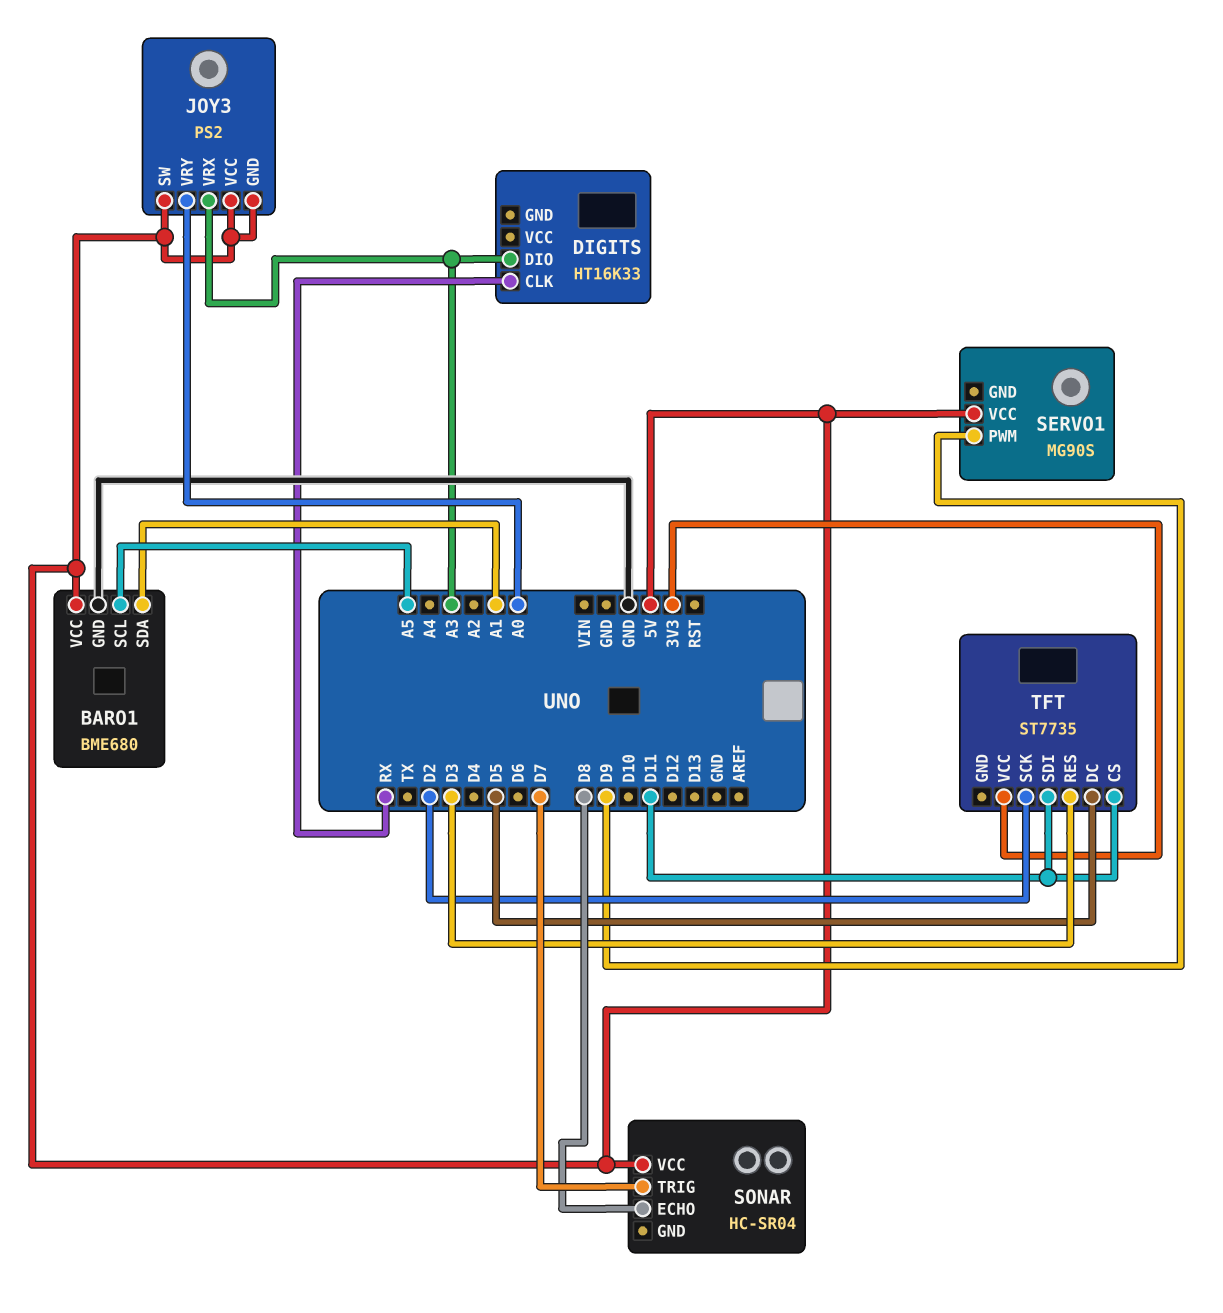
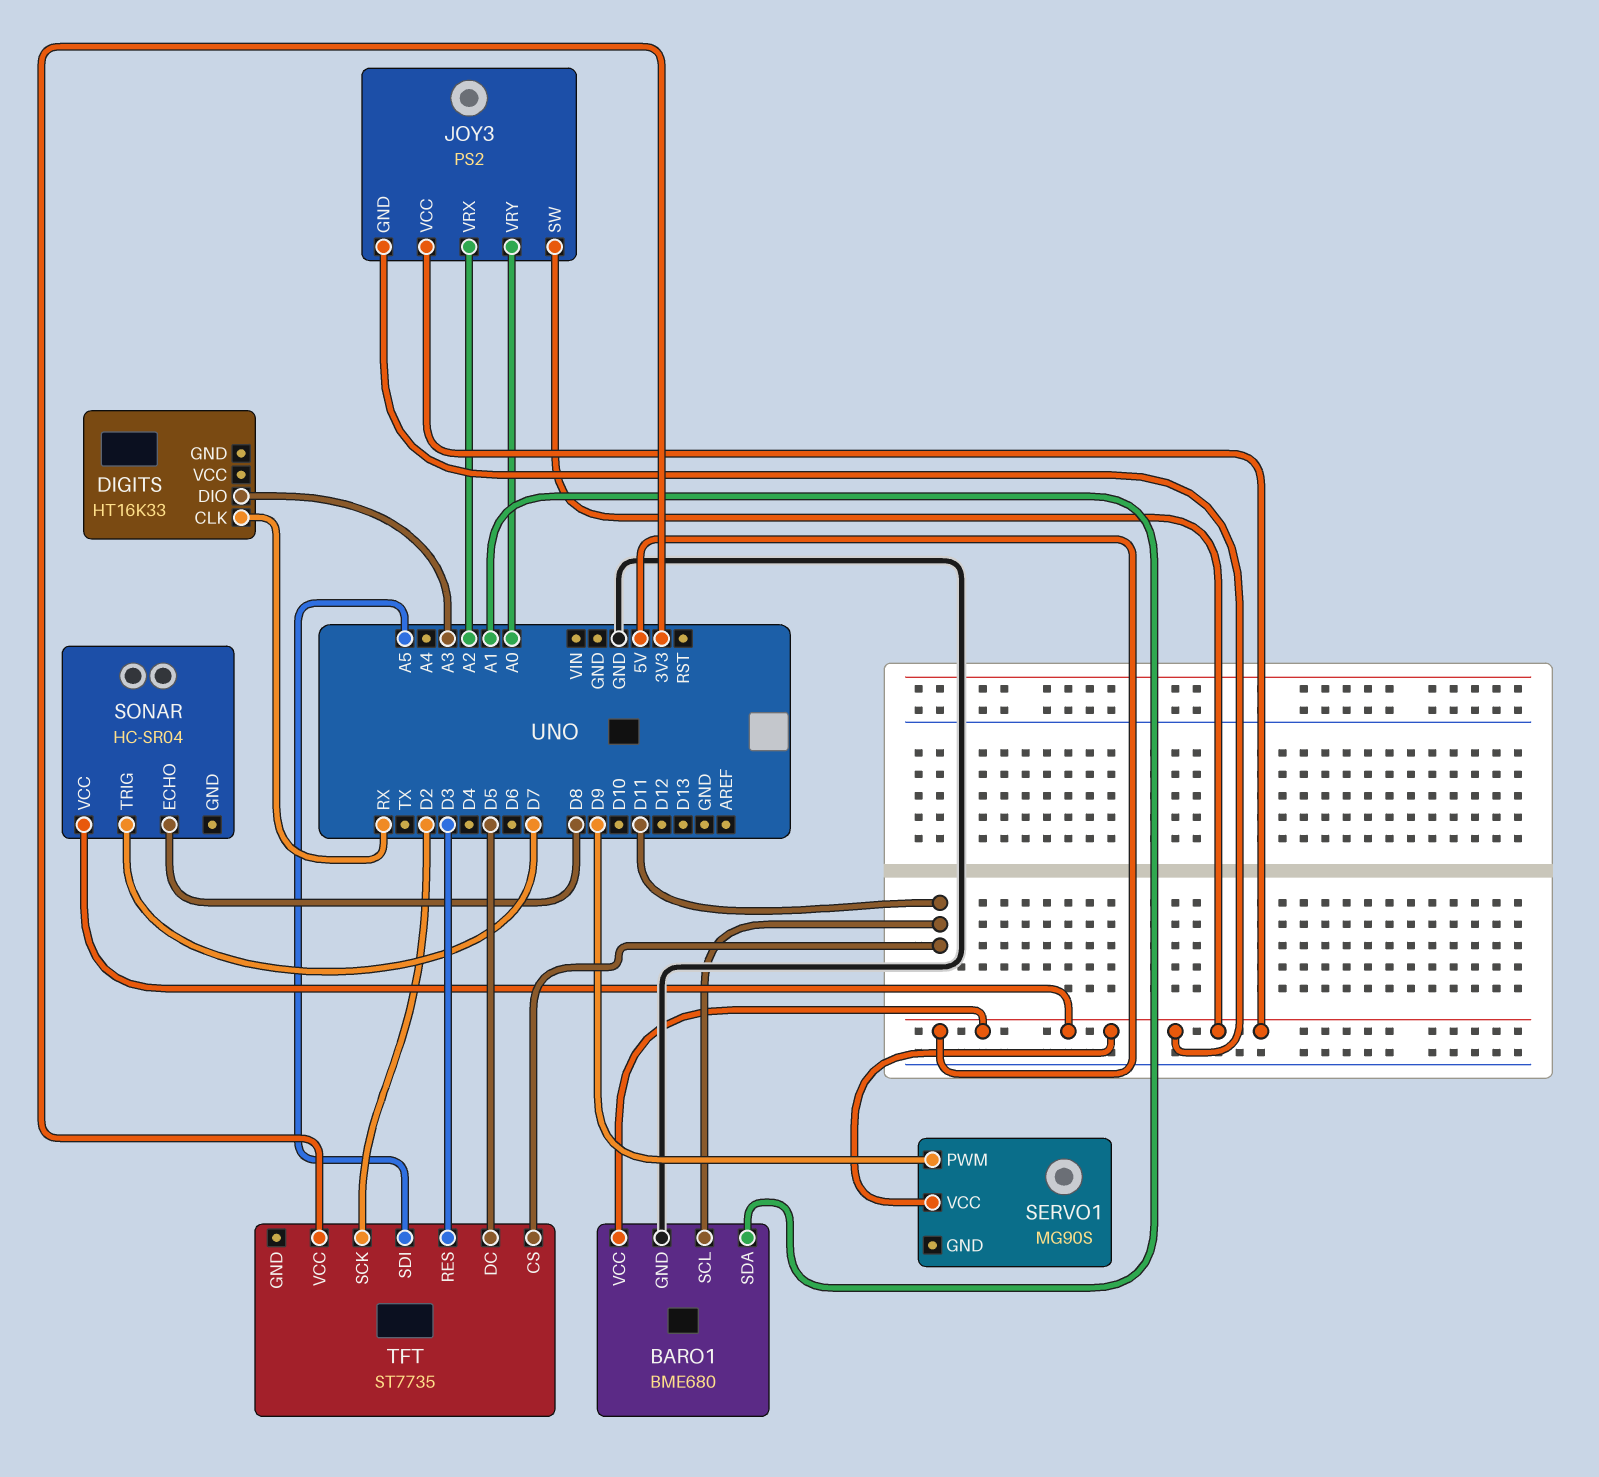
BARO1 pin SCL: A5 -> D11
JOY3 pin VRX: A3 -> A2
TFT pin SDI: D11 -> A5

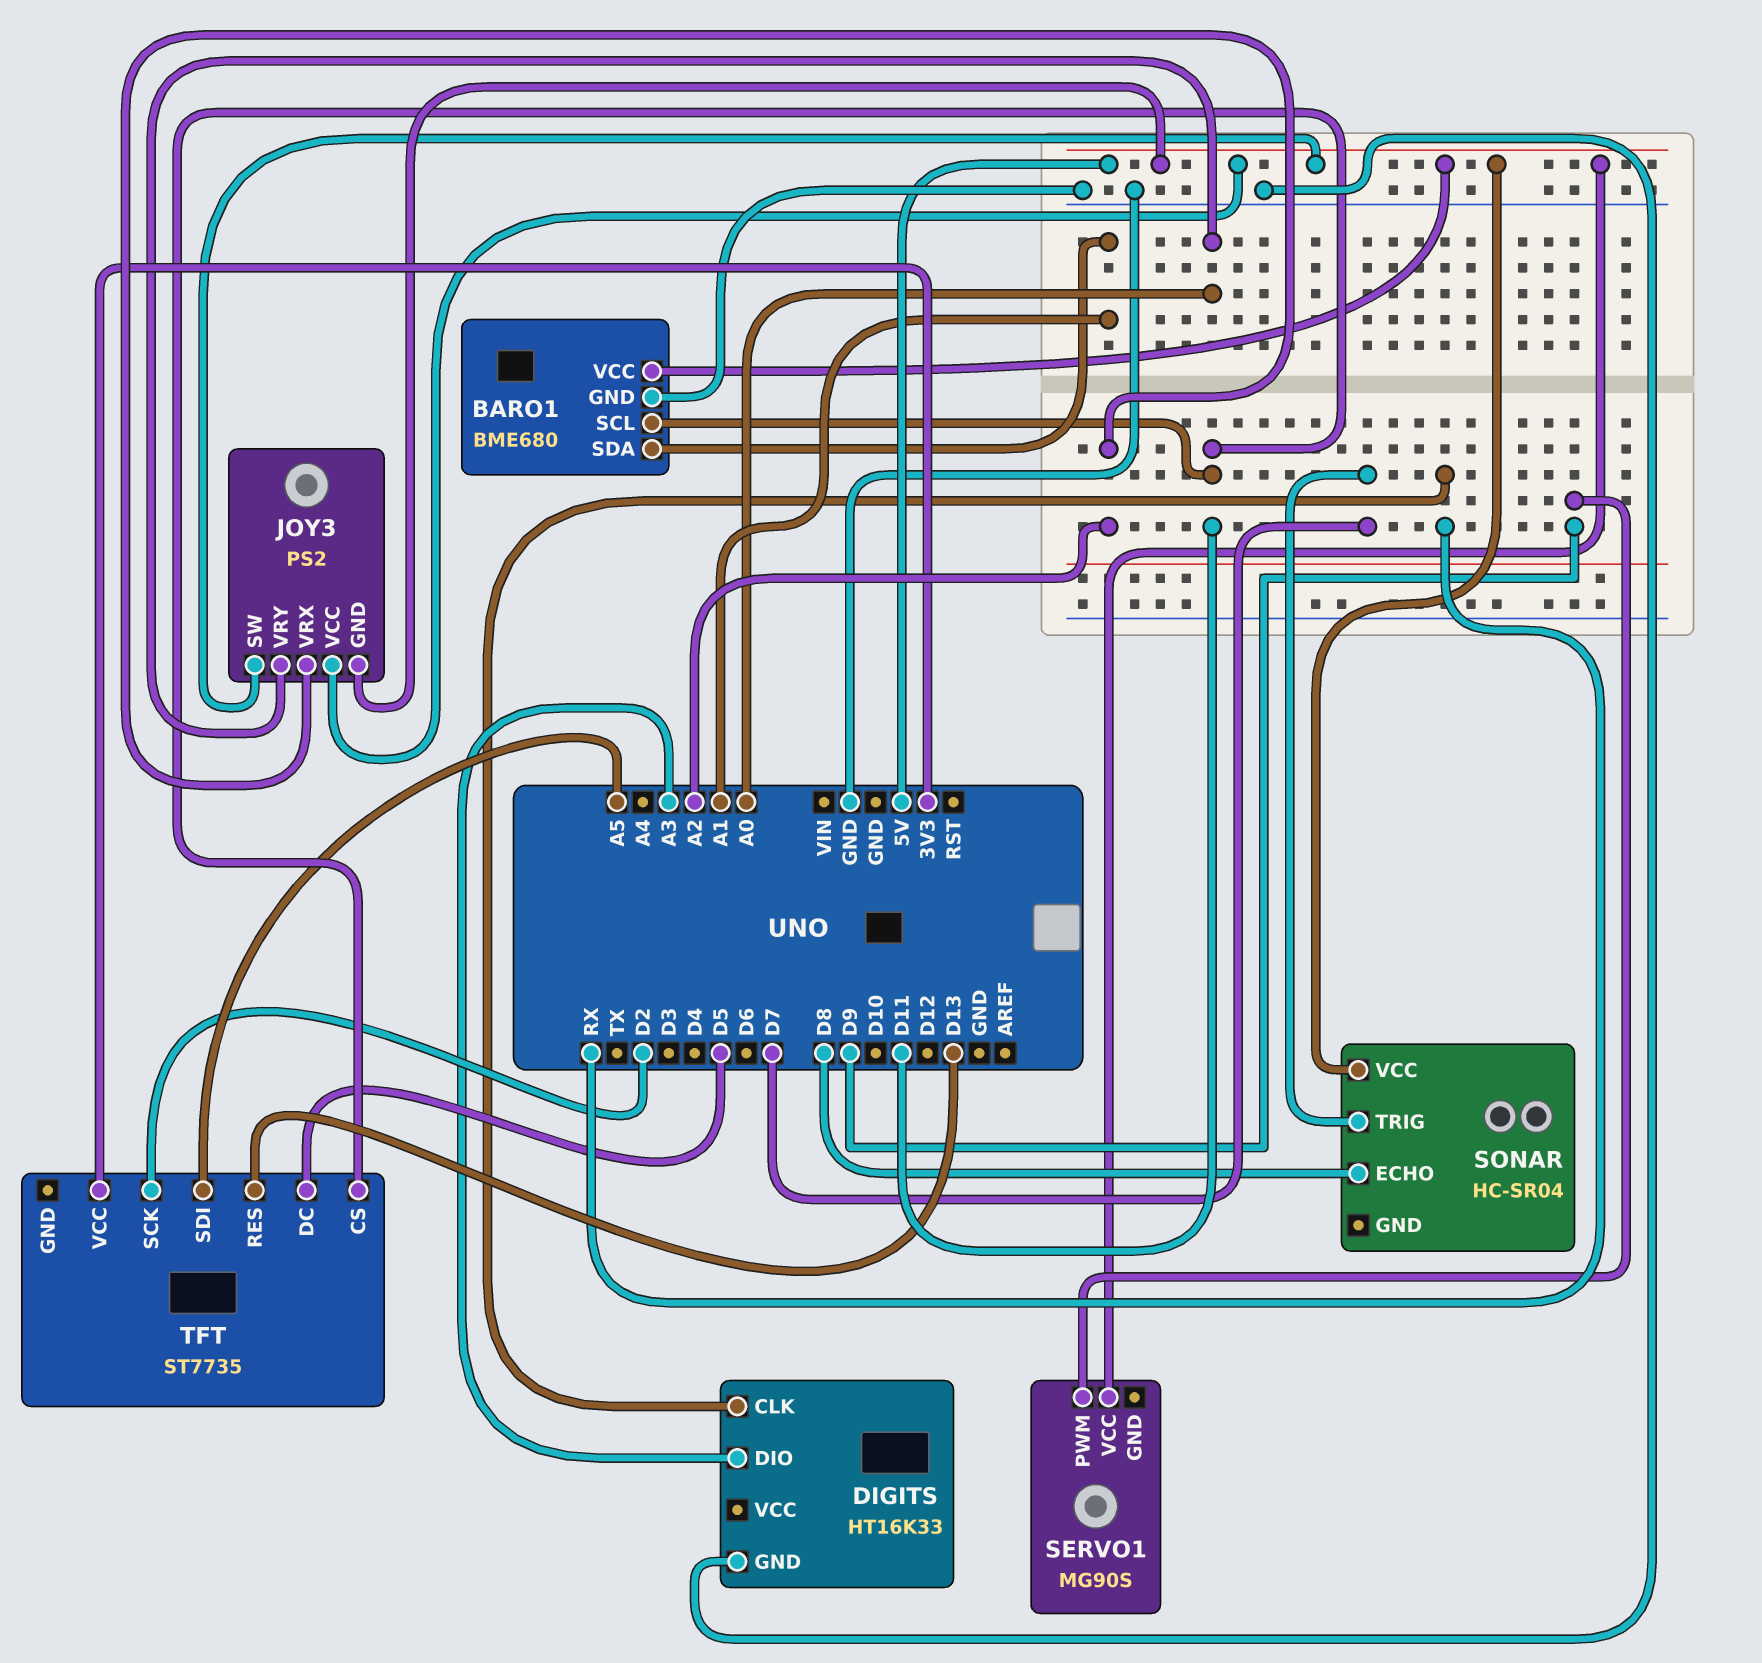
DIGITS pin GND: none -> GND
TFT pin RES: D3 -> D13

